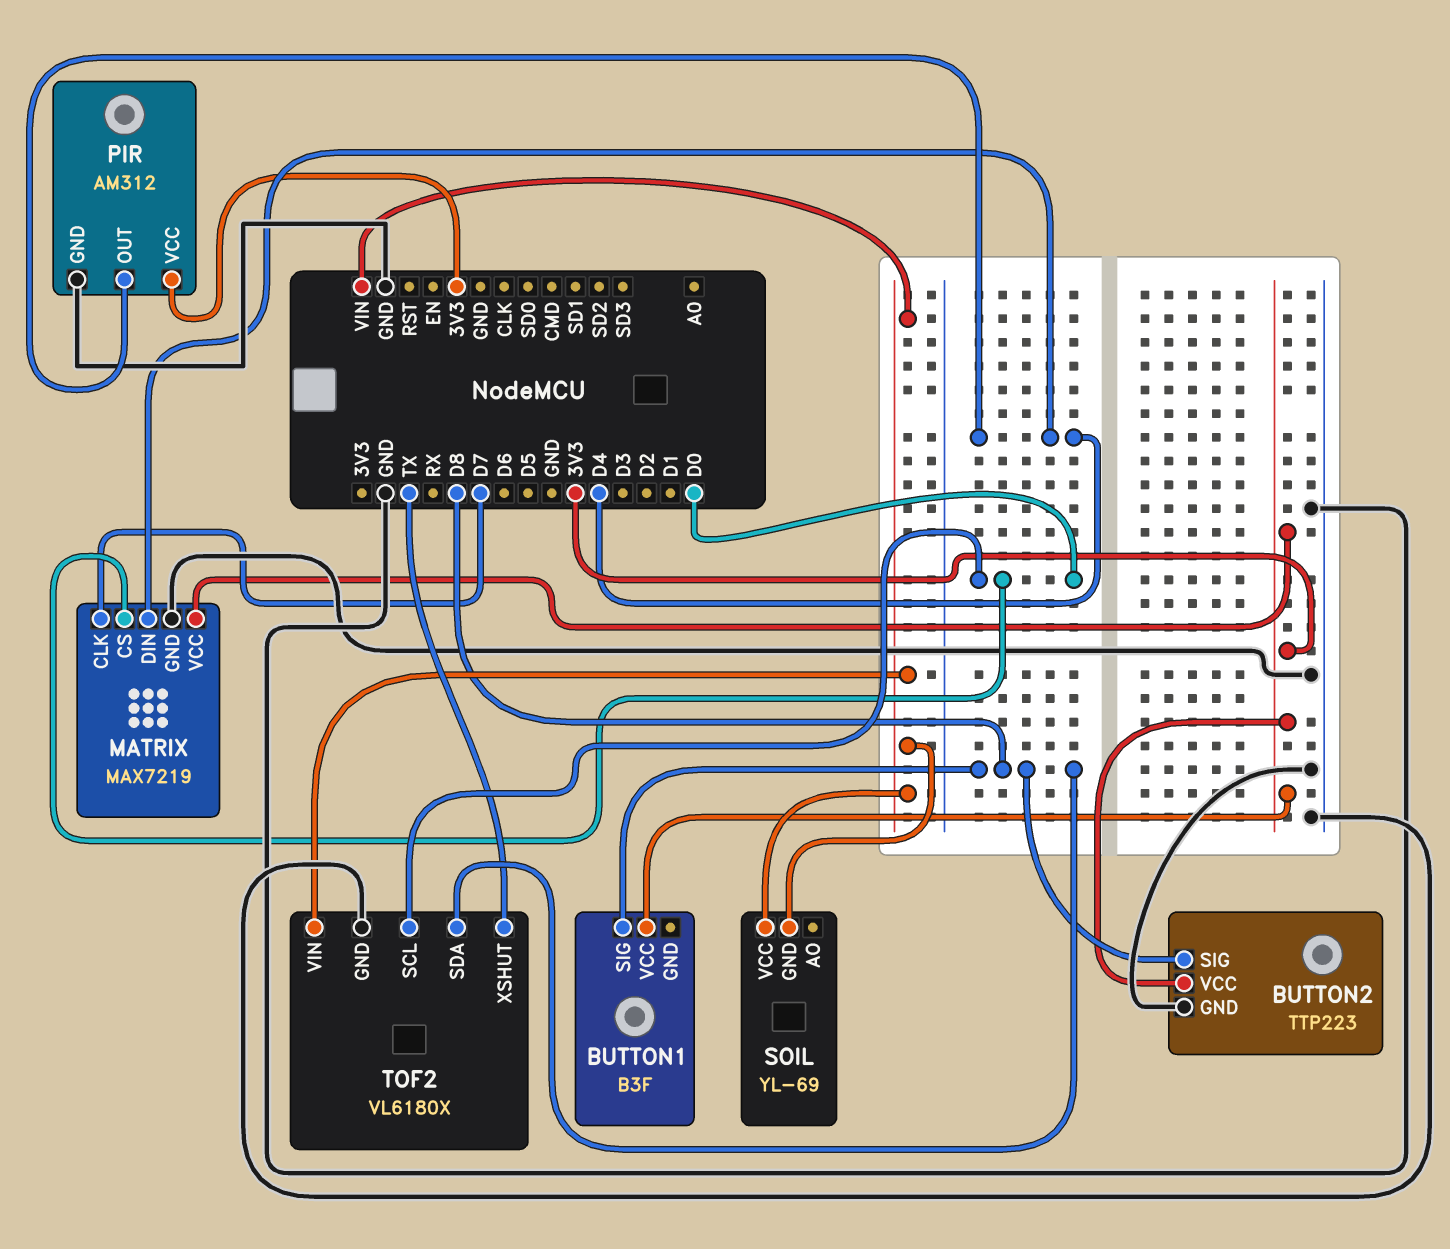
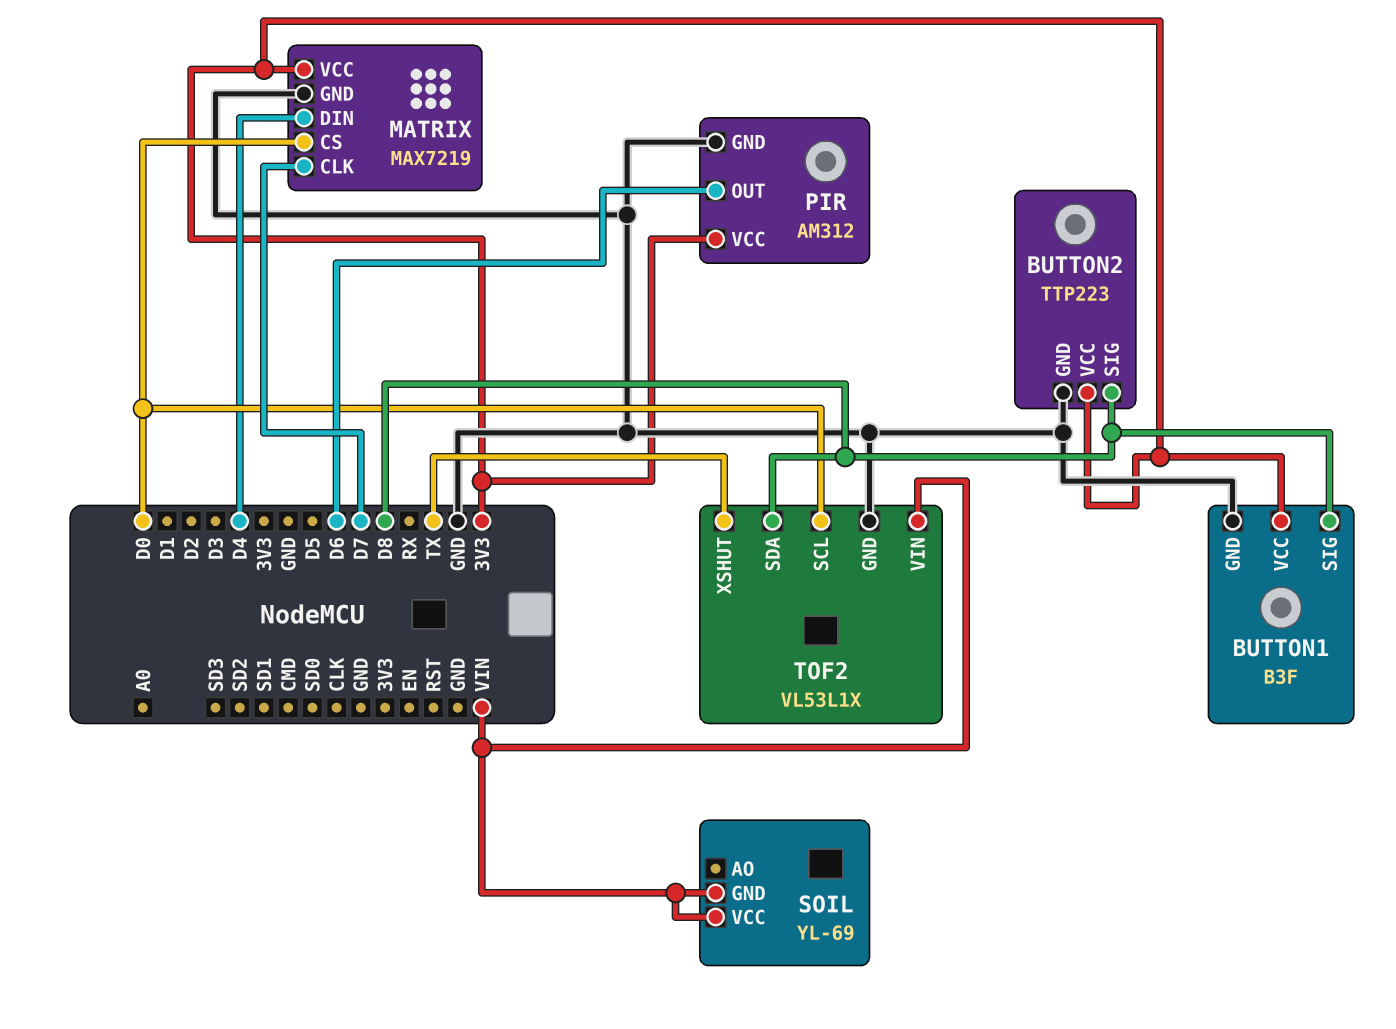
BUTTON1 pin GND: none -> GND
PIR pin OUT: D4 -> D6
TOF2: VL6180X -> VL53L1X

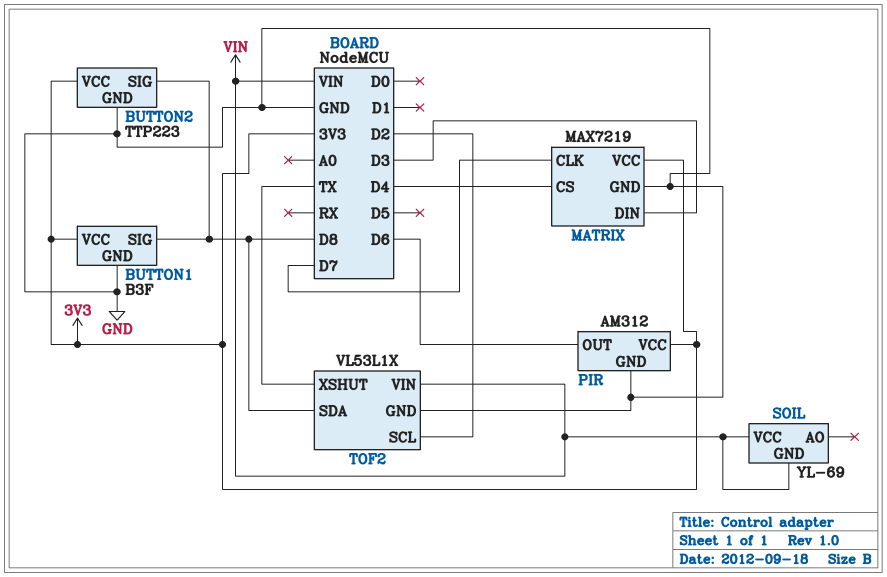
MATRIX pin CS: D0 -> D4
MATRIX pin DIN: D4 -> D3
TOF2 pin SCL: D0 -> D2

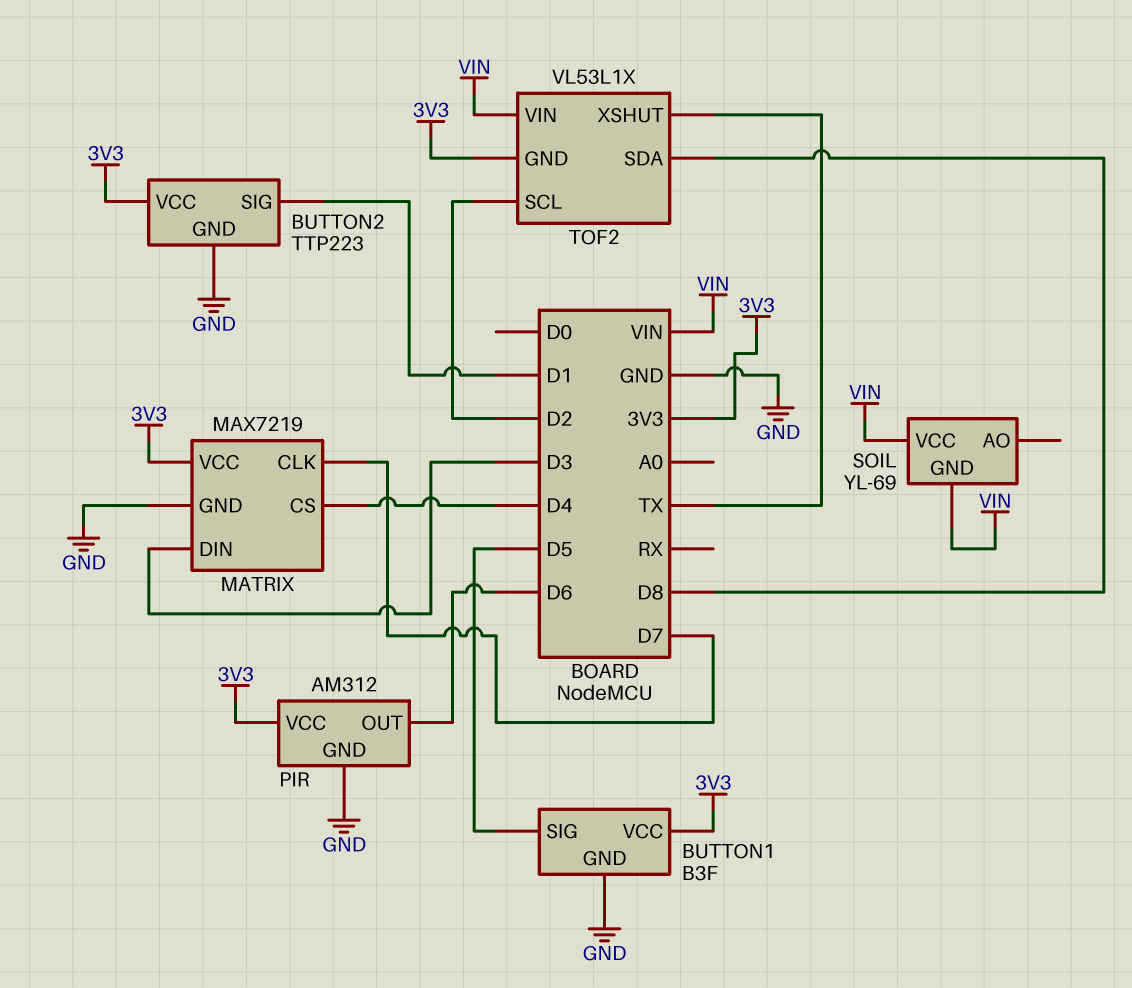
BUTTON1 pin SIG: D8 -> D5
BUTTON2 pin SIG: D8 -> D1
TOF2 pin GND: GND -> 3V3

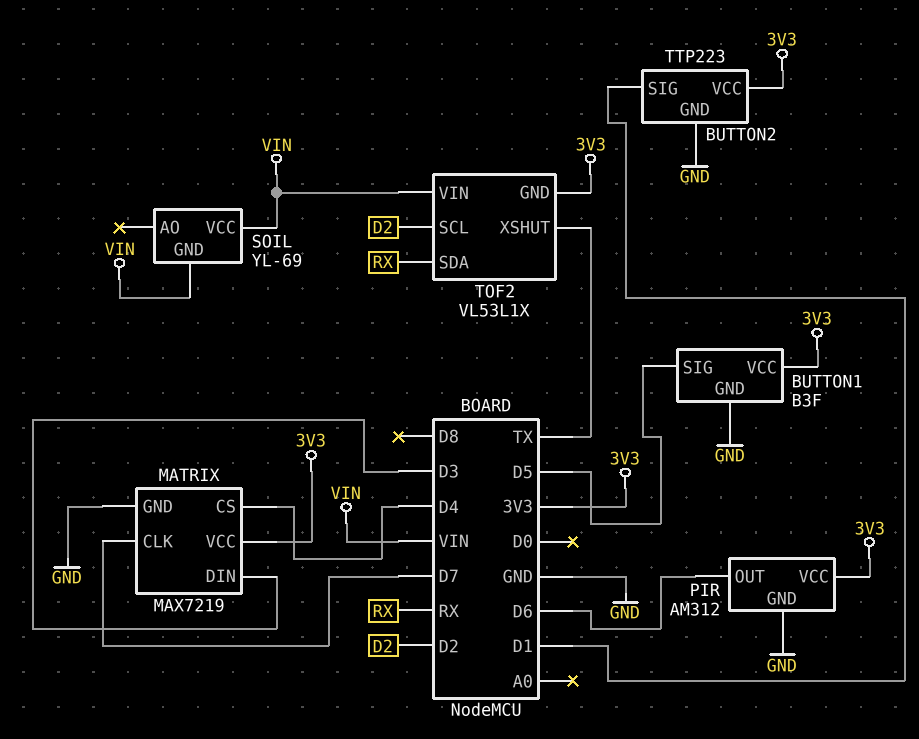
TOF2 pin SDA: D8 -> RX

